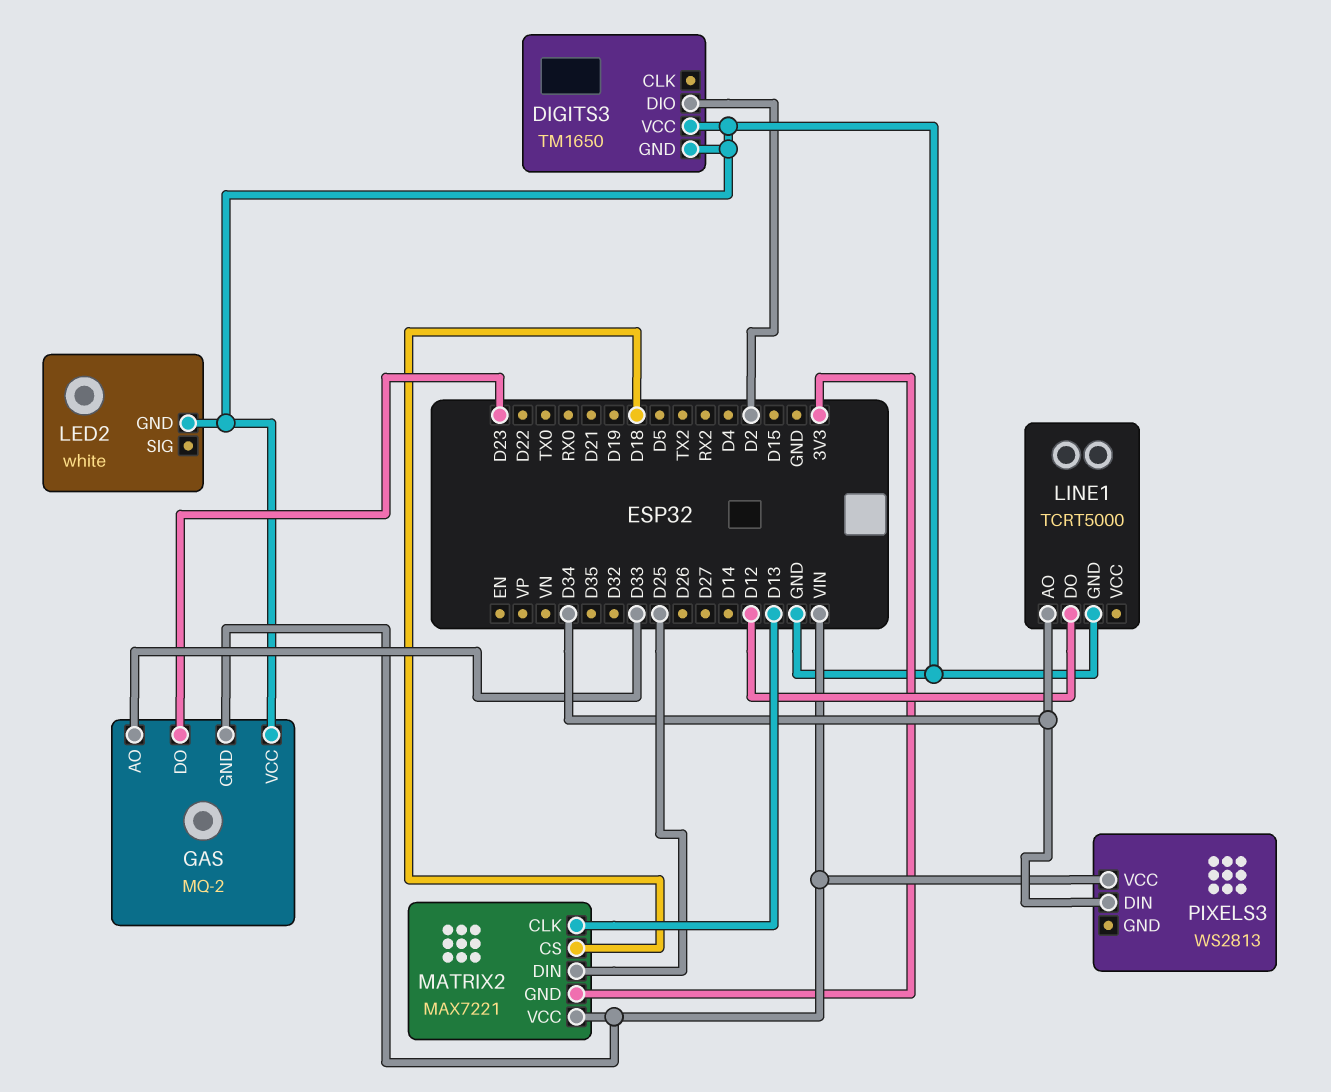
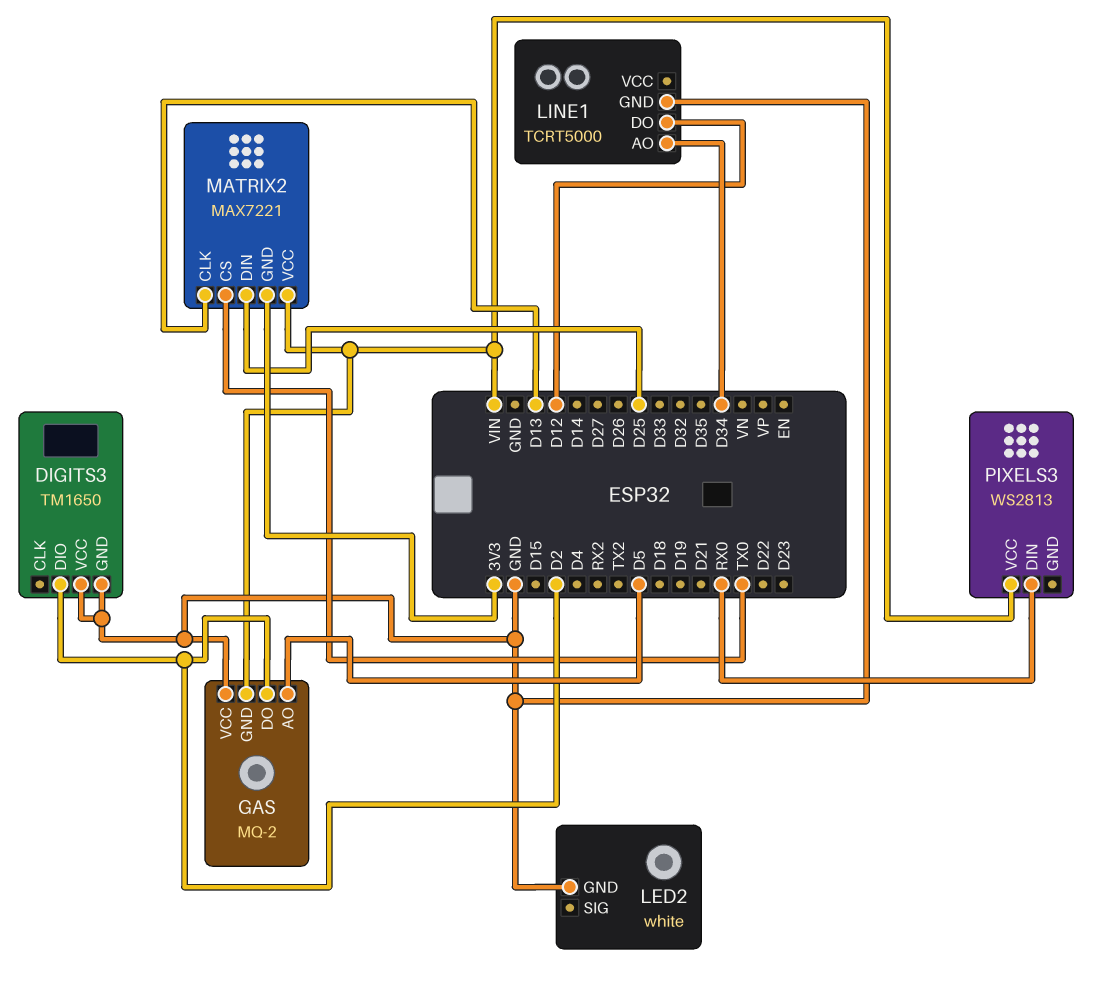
GAS pin AO: D33 -> D5
GAS pin DO: D23 -> D2
MATRIX2 pin CS: D18 -> TX0
PIXELS3 pin DIN: D34 -> RX0

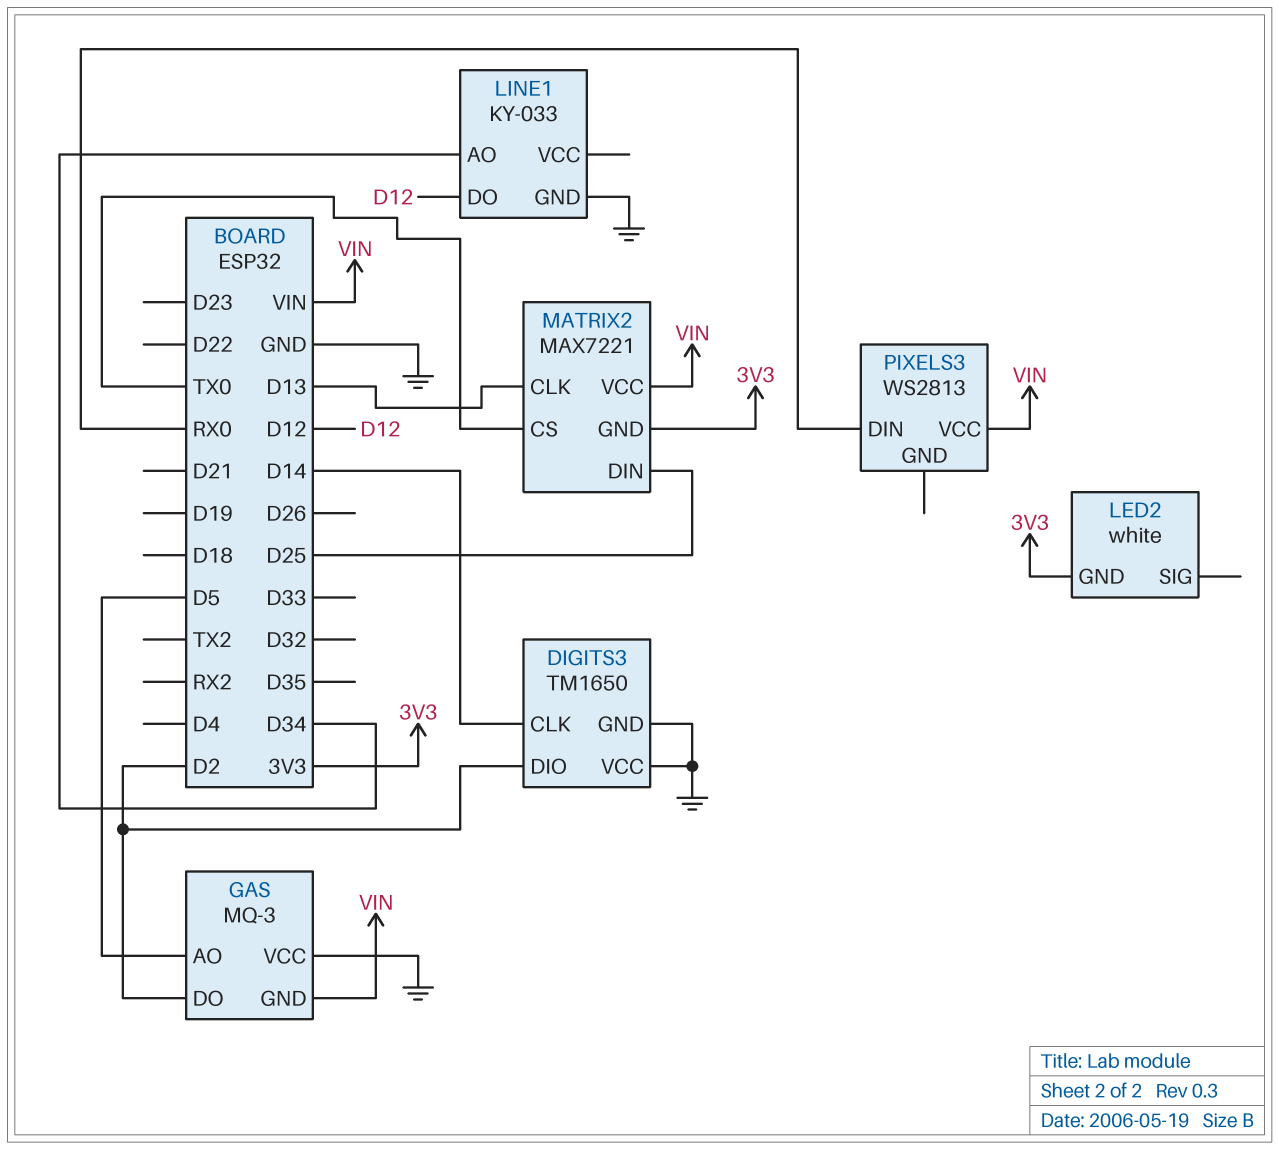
DIGITS3 pin CLK: none -> D14
GAS: MQ-2 -> MQ-3
LED2 pin GND: GND -> 3V3
LINE1: TCRT5000 -> KY-033

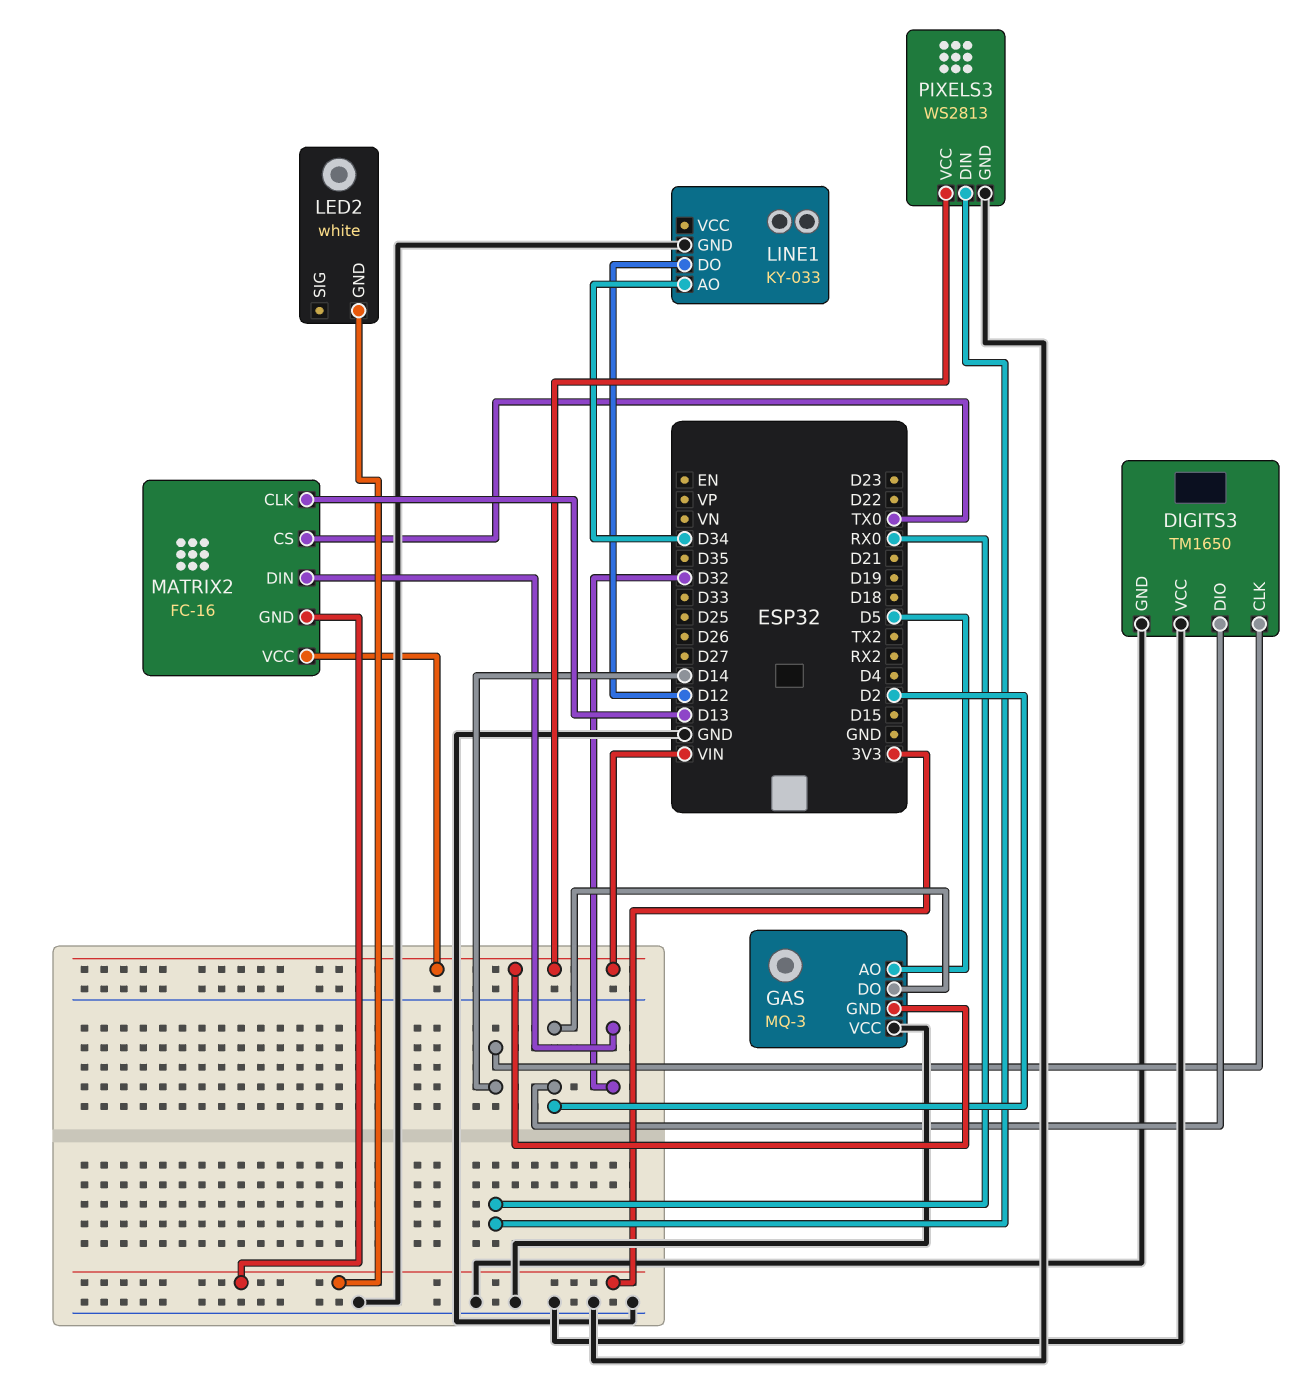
MATRIX2: MAX7221 -> FC-16
MATRIX2 pin DIN: D25 -> D32
PIXELS3 pin GND: none -> GND

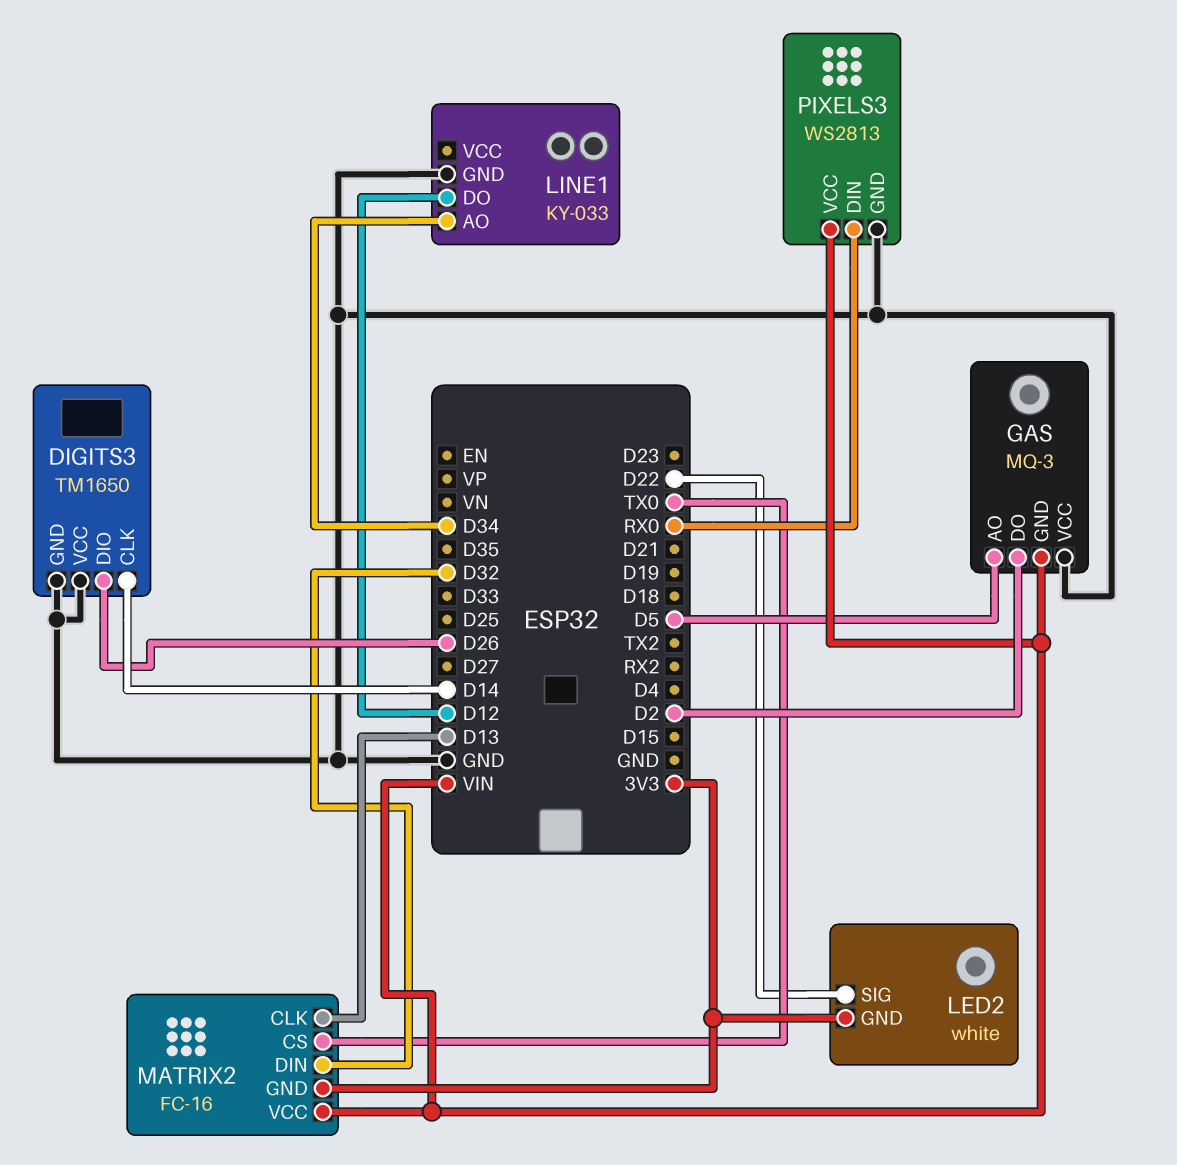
DIGITS3 pin DIO: D2 -> D26
LED2 pin SIG: none -> D22

